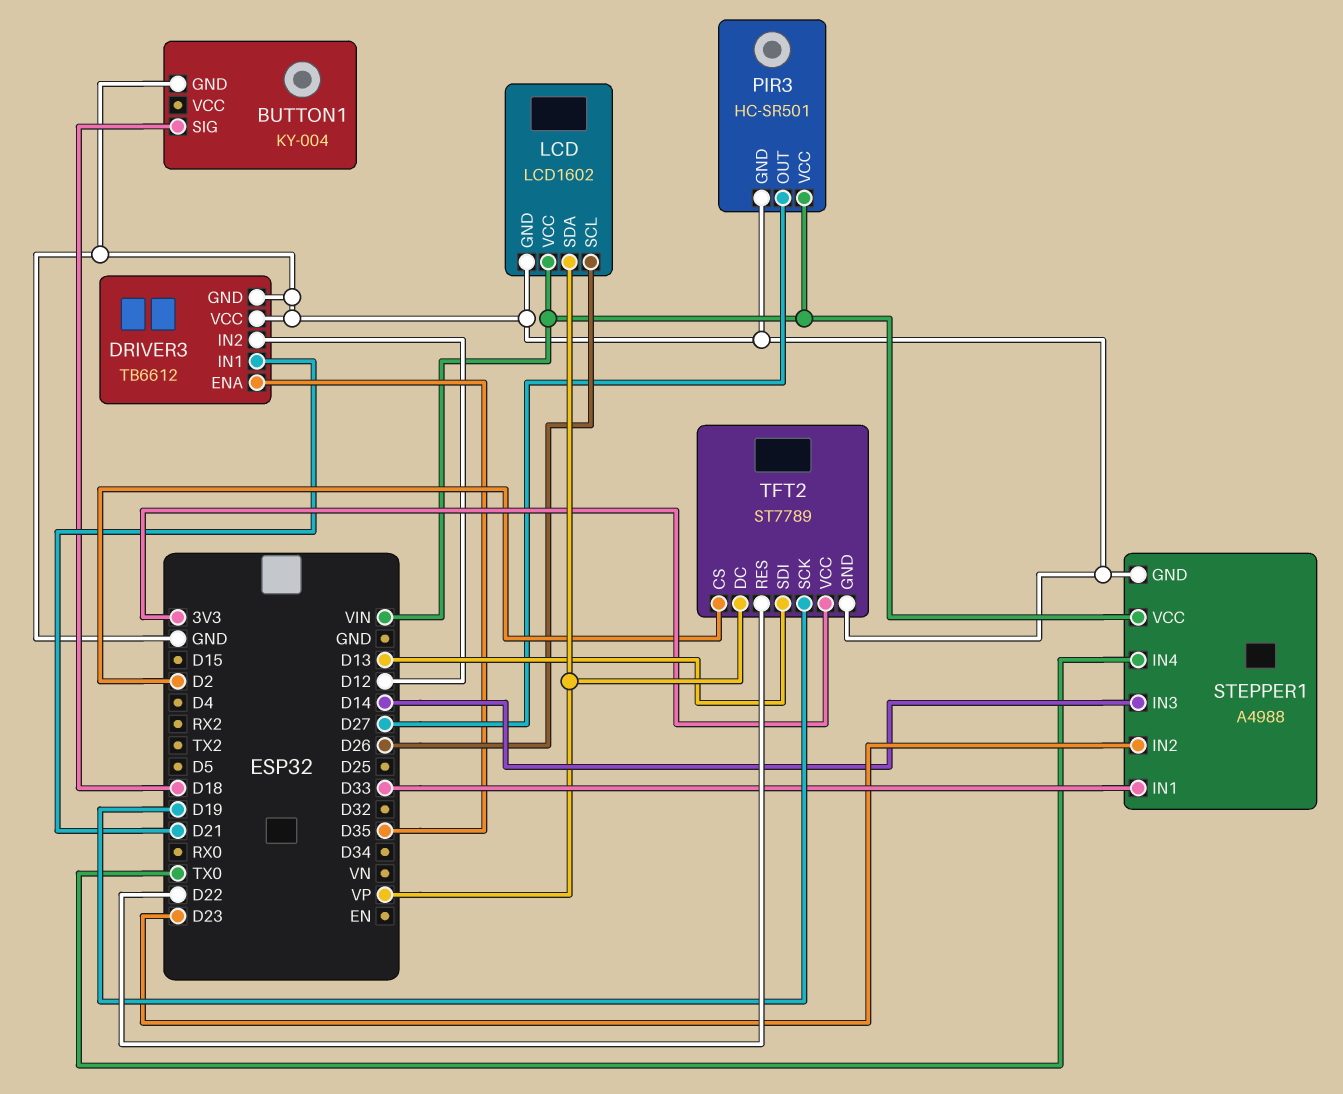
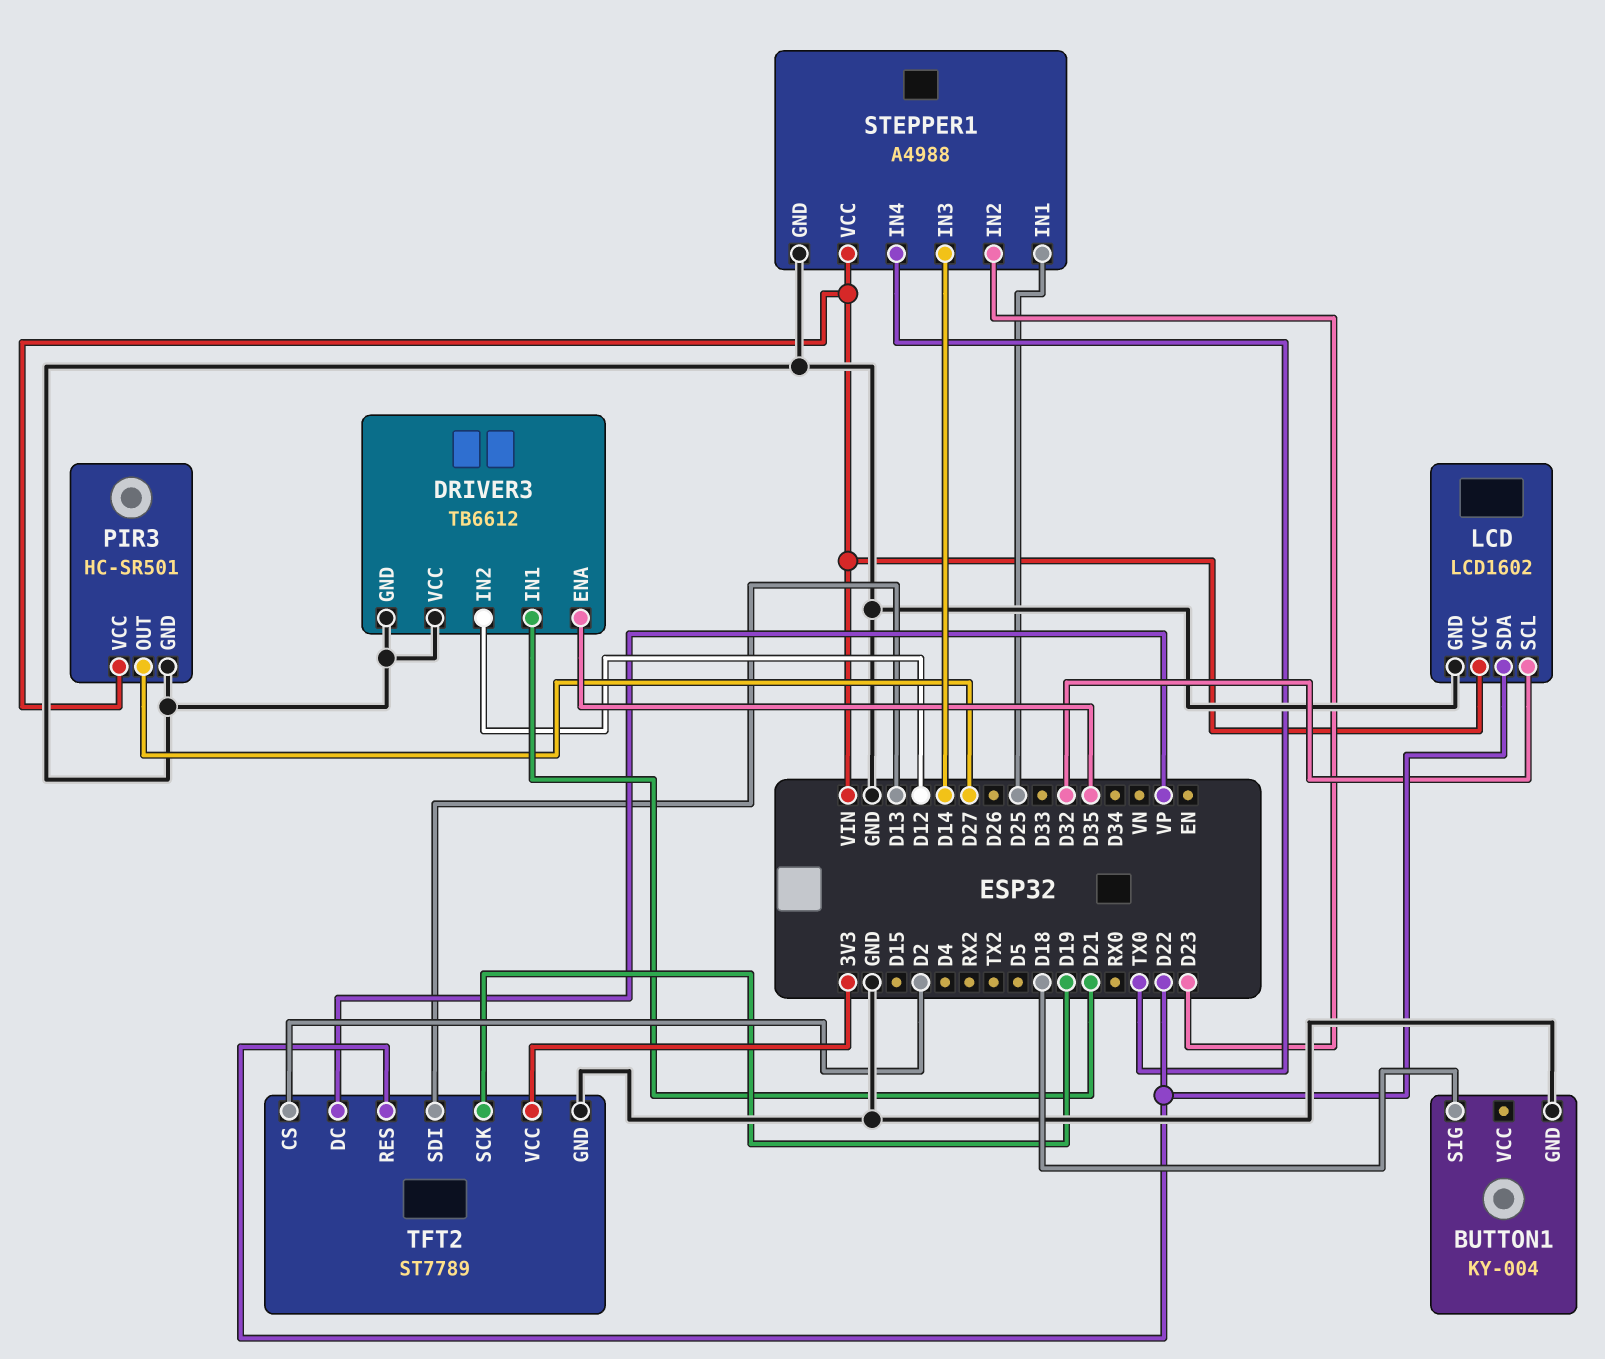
LCD pin SCL: D26 -> D32
LCD pin SDA: VP -> D22
STEPPER1 pin IN1: D33 -> D25

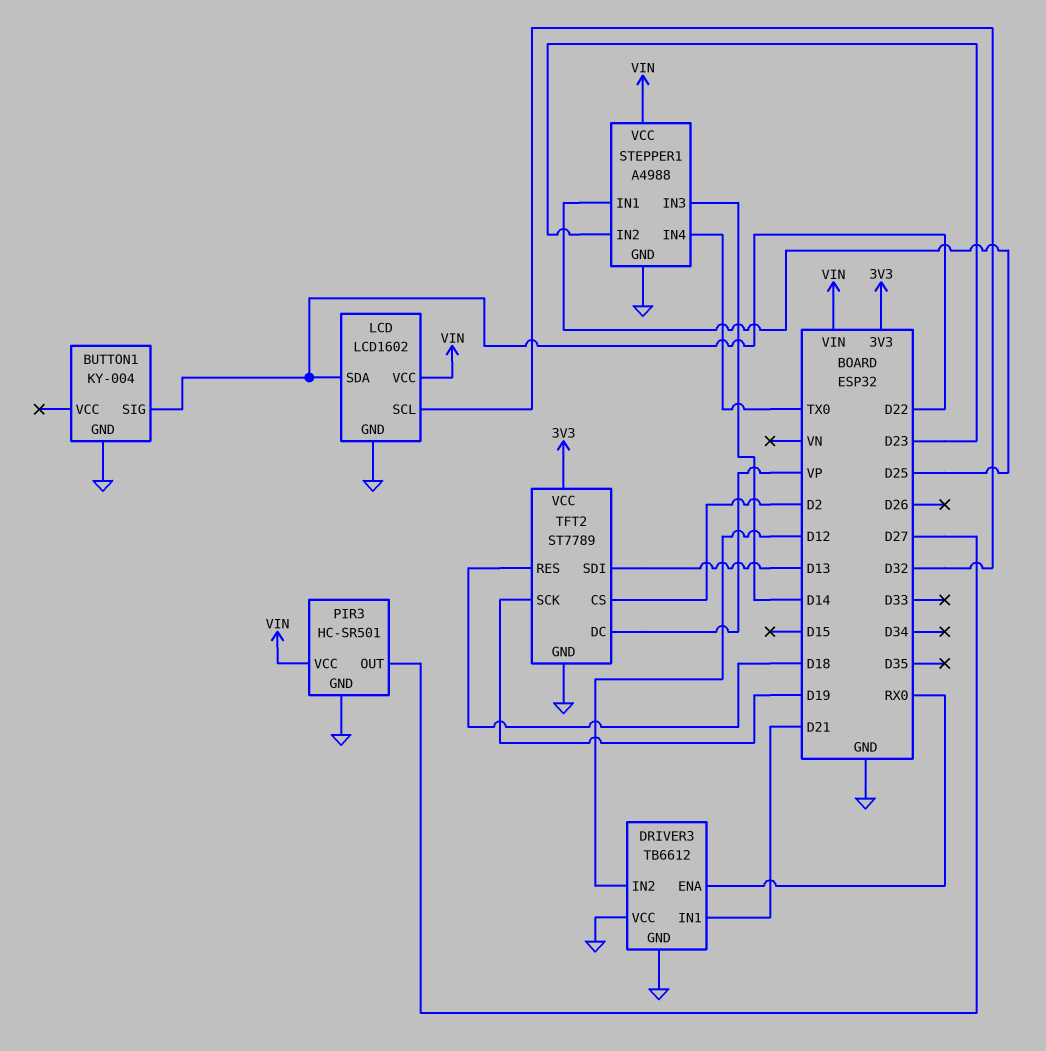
BUTTON1 pin SIG: D18 -> D22
DRIVER3 pin ENA: D35 -> RX0
TFT2 pin RES: D22 -> D18

